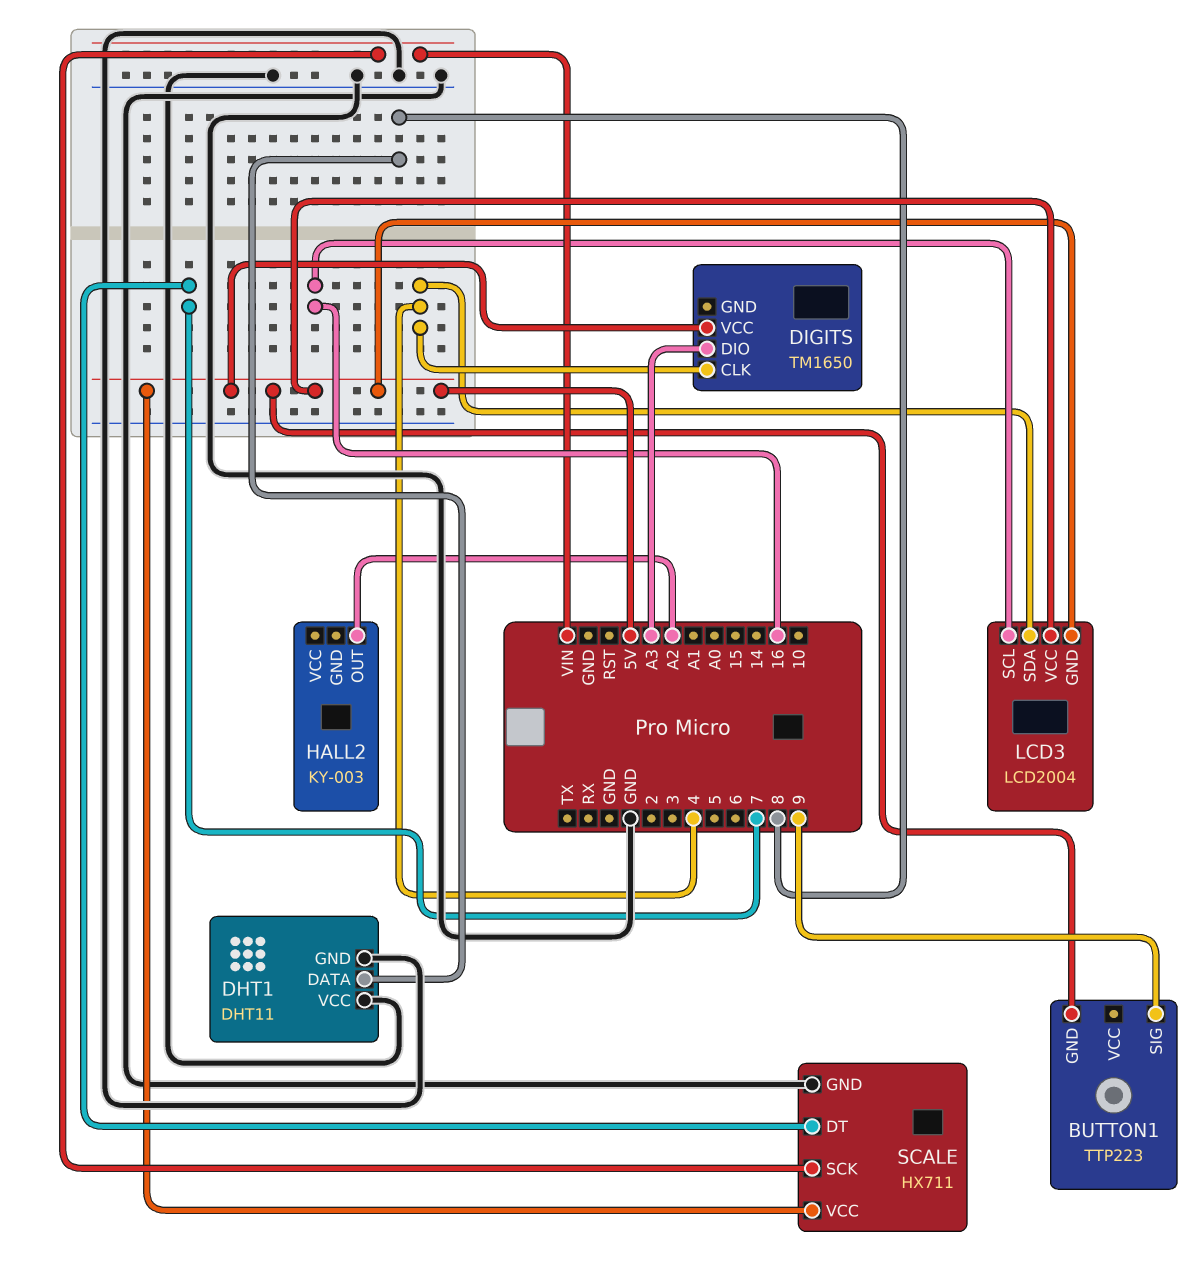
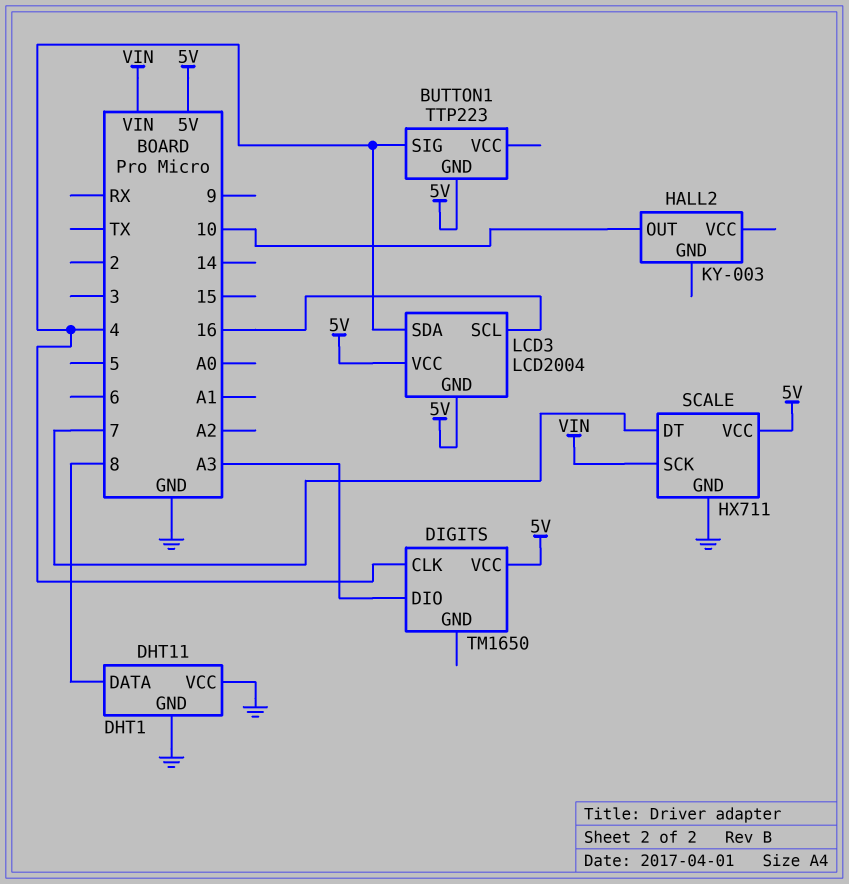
BUTTON1 pin SIG: 9 -> 4
HALL2 pin OUT: A2 -> 10

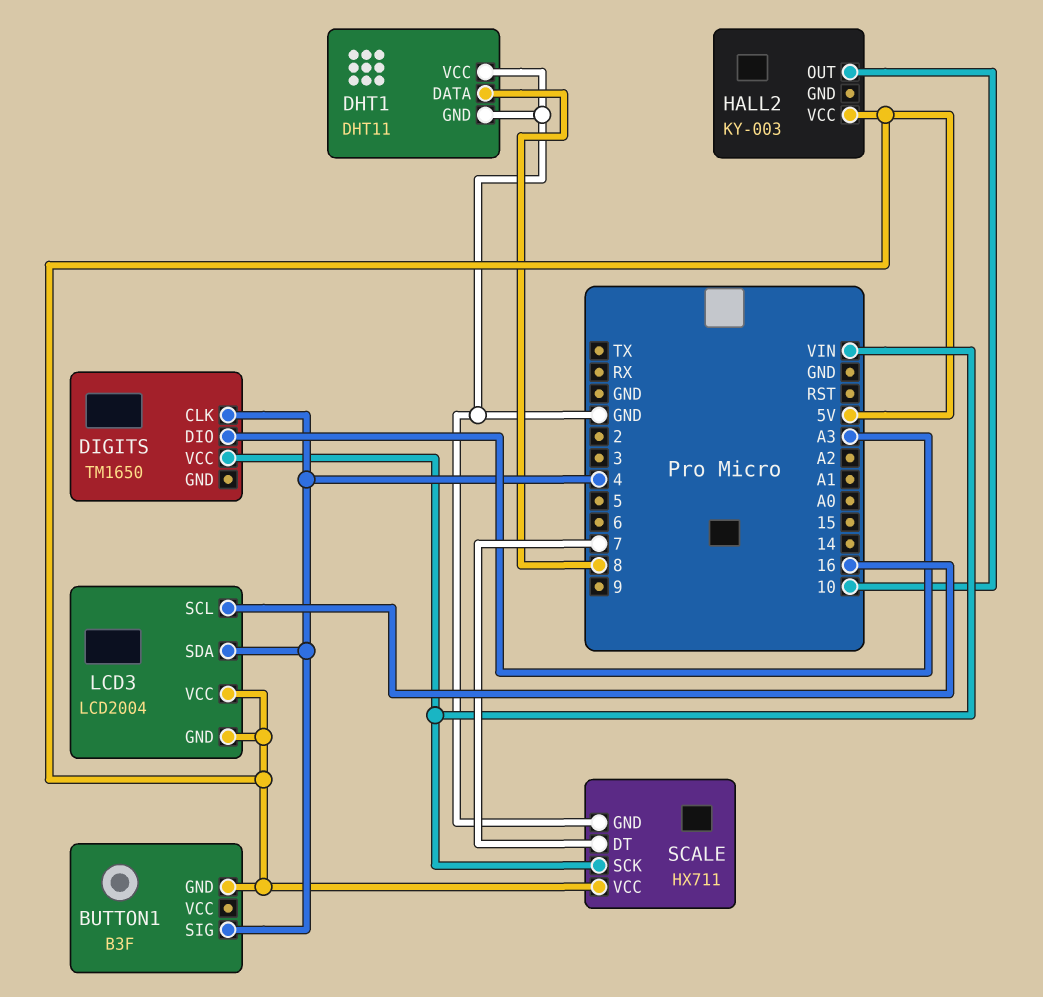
BUTTON1: TTP223 -> B3F
DIGITS pin VCC: 5V -> VIN
HALL2 pin VCC: none -> 5V

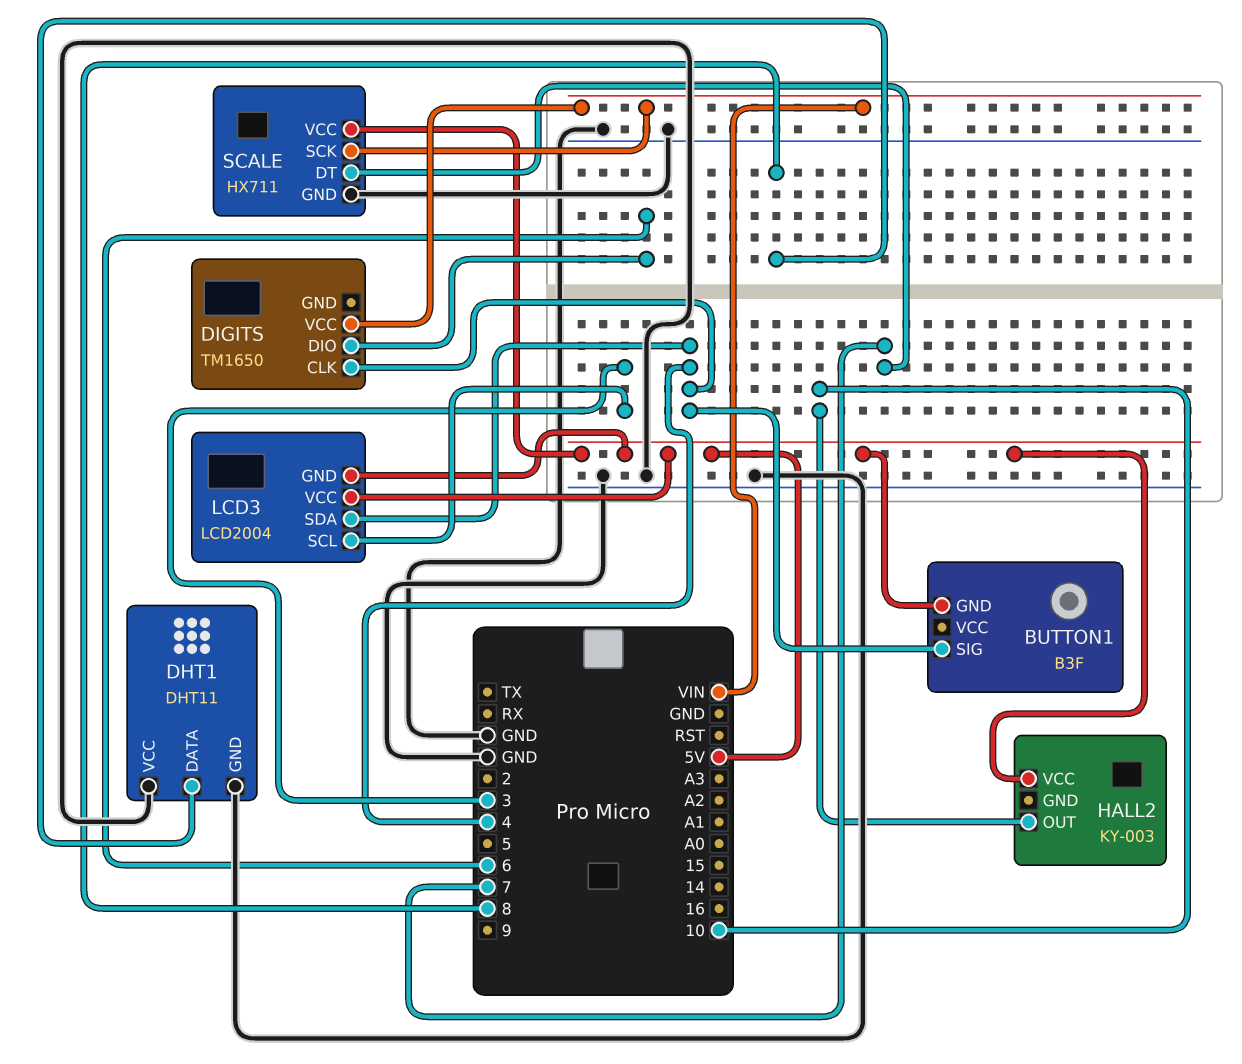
DIGITS pin DIO: A3 -> 6
LCD3 pin SCL: 16 -> 3

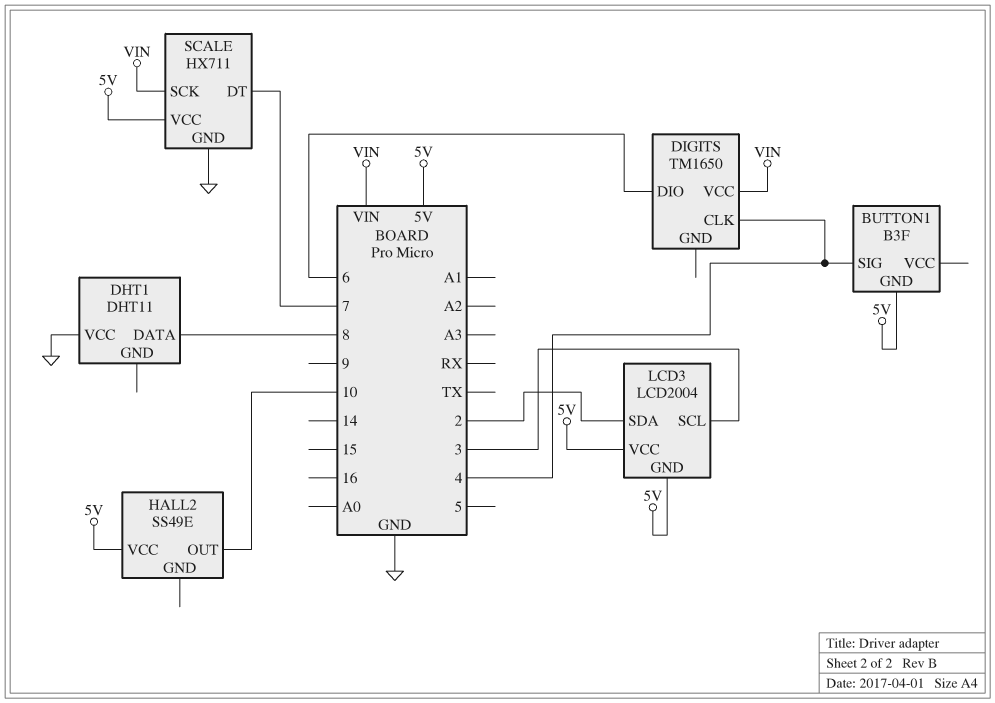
DHT1 pin GND: GND -> none
HALL2: KY-003 -> SS49E
LCD3 pin SDA: 4 -> 2

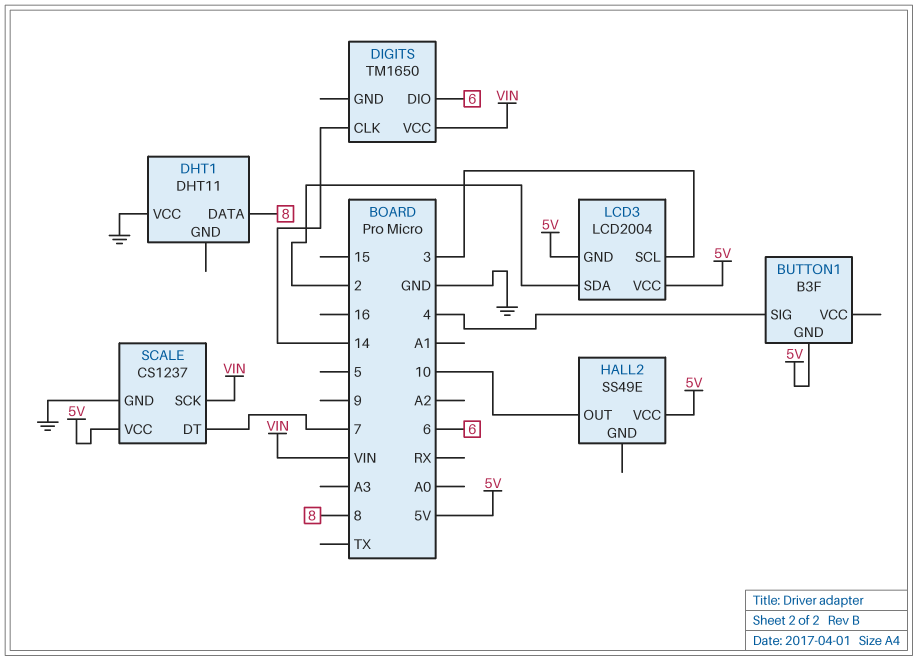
DIGITS pin CLK: 4 -> 14
SCALE: HX711 -> CS1237

